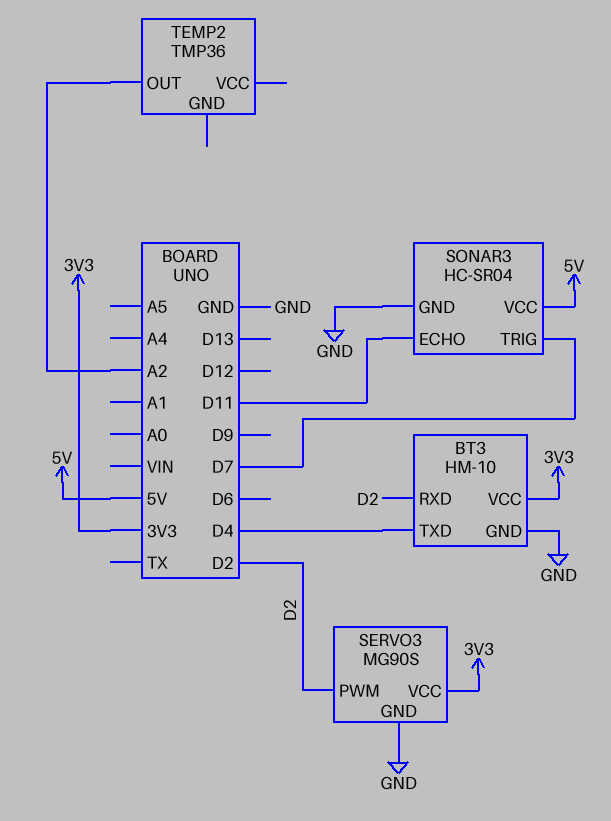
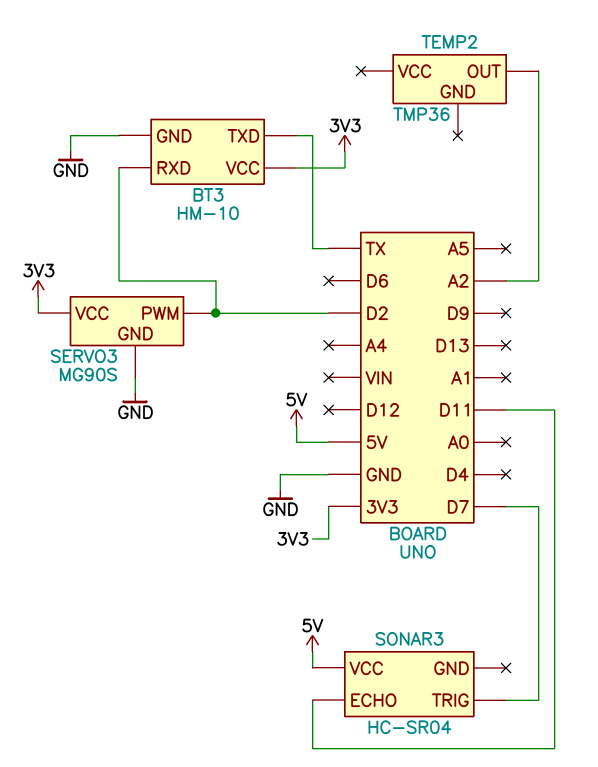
BT3 pin TXD: D4 -> TX
SONAR3 pin GND: GND -> none

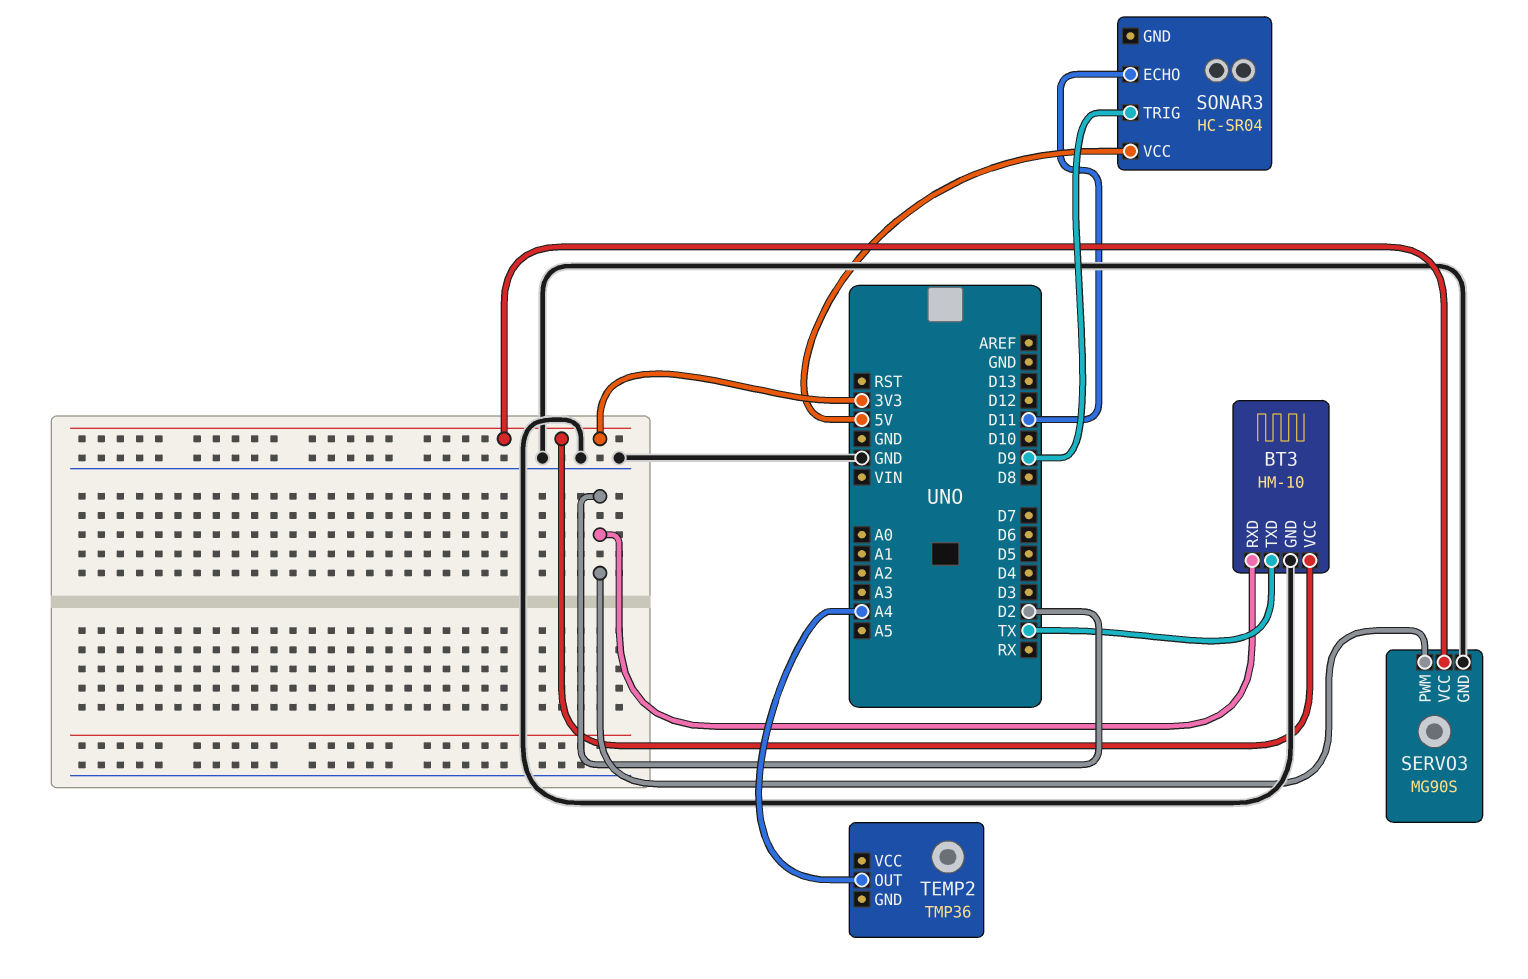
SONAR3 pin TRIG: D7 -> D9
TEMP2 pin OUT: A2 -> A4

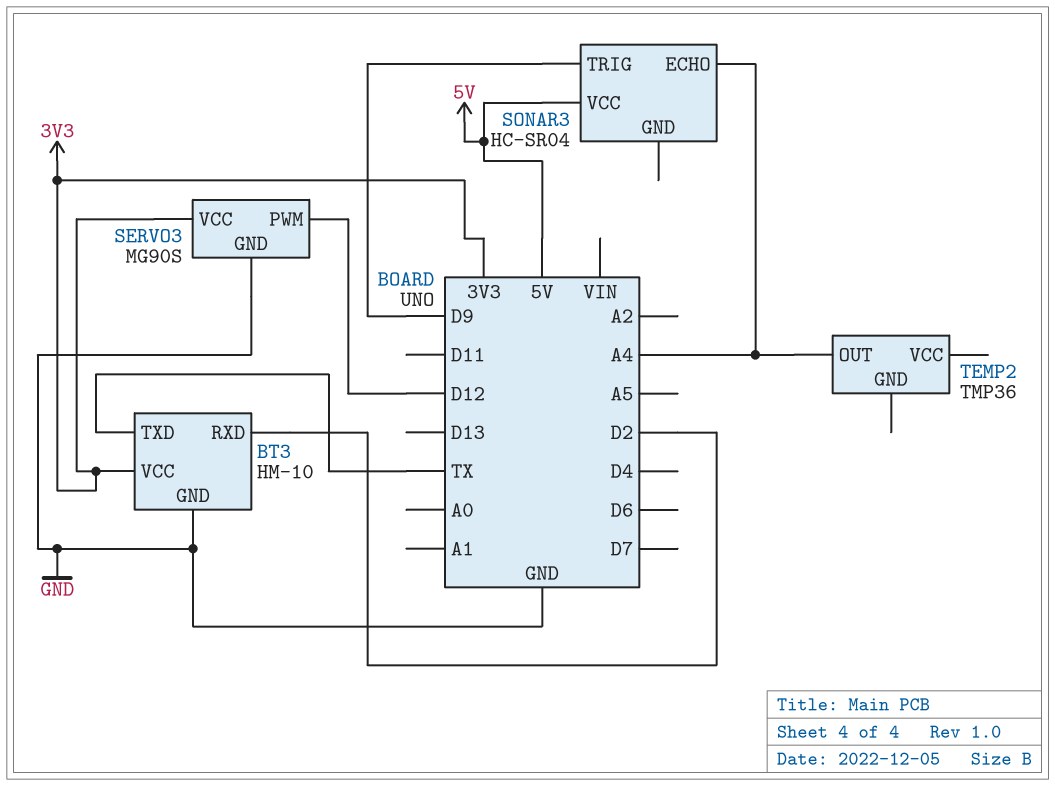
SERVO3 pin PWM: D2 -> D12
SONAR3 pin ECHO: D11 -> A4

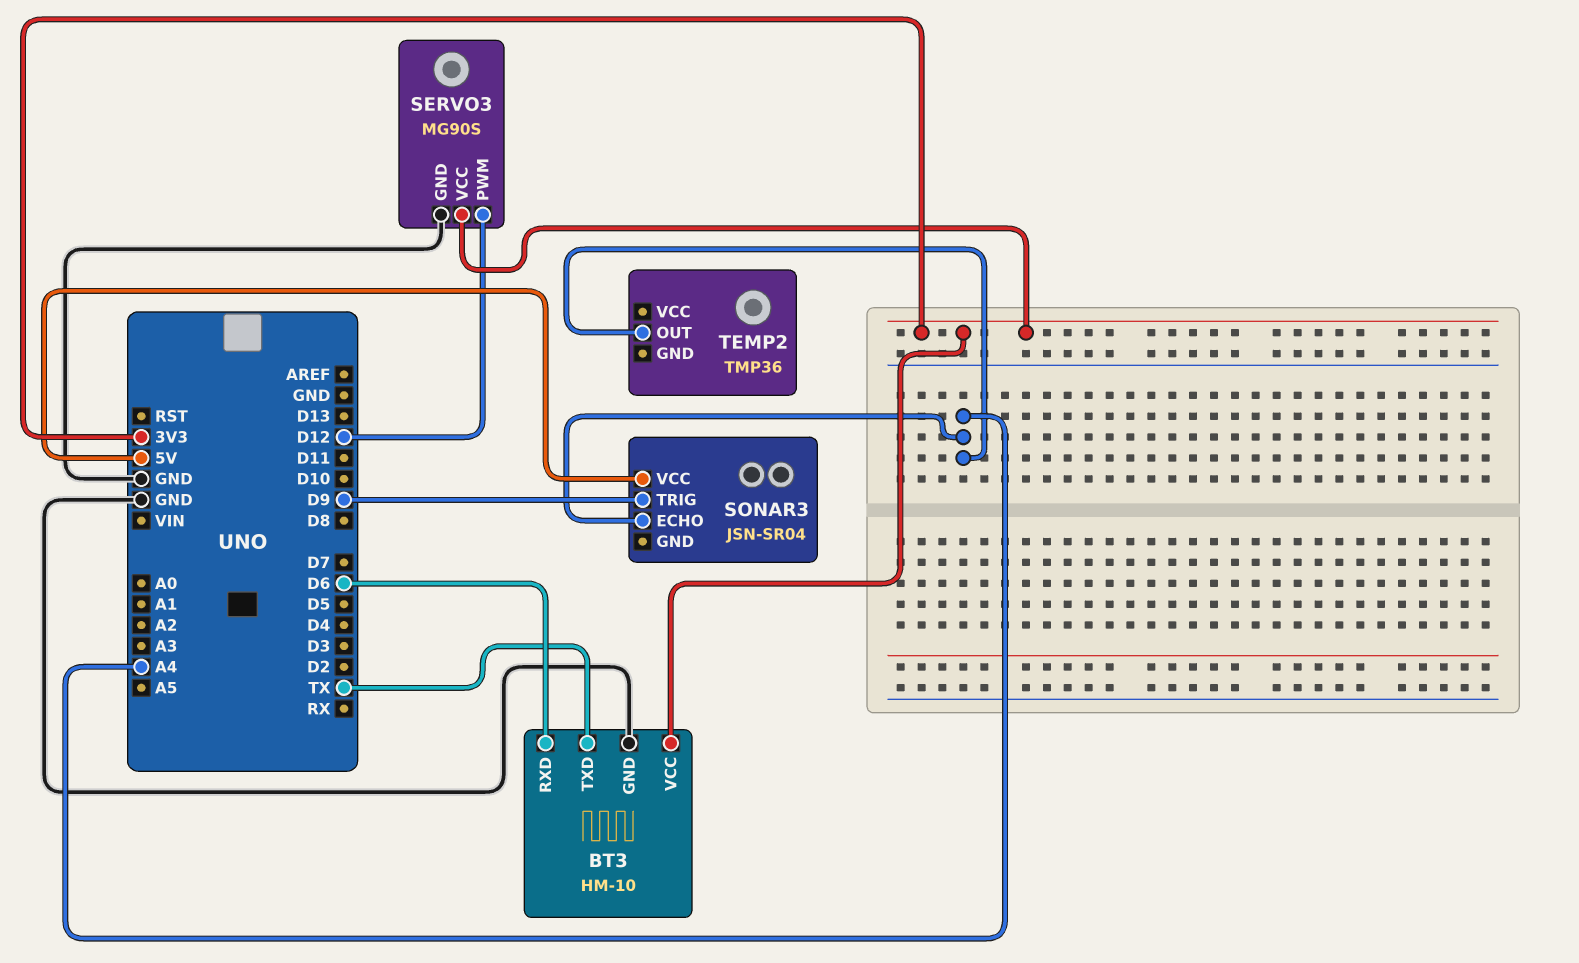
BT3 pin RXD: D2 -> D6
SONAR3: HC-SR04 -> JSN-SR04

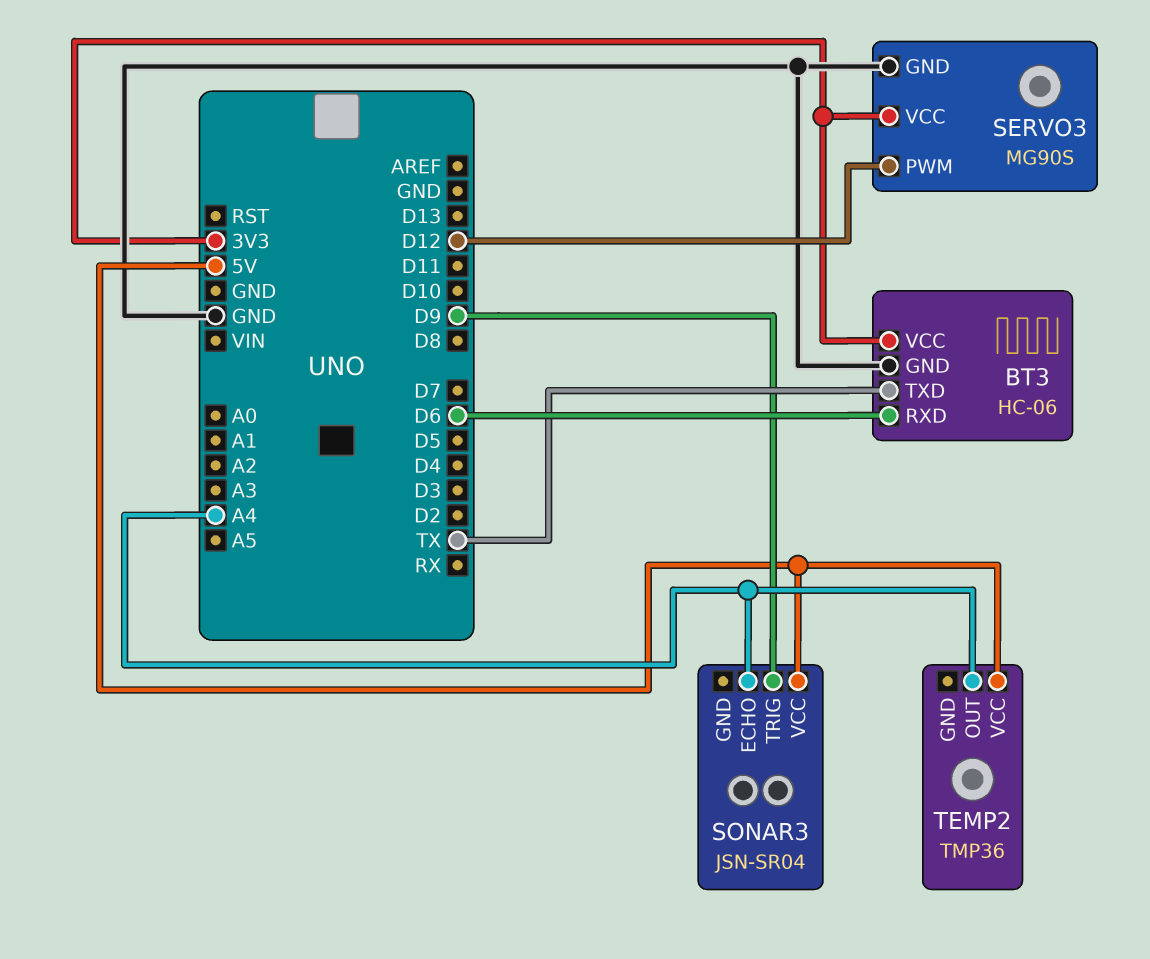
BT3: HM-10 -> HC-06
TEMP2 pin VCC: none -> 5V

